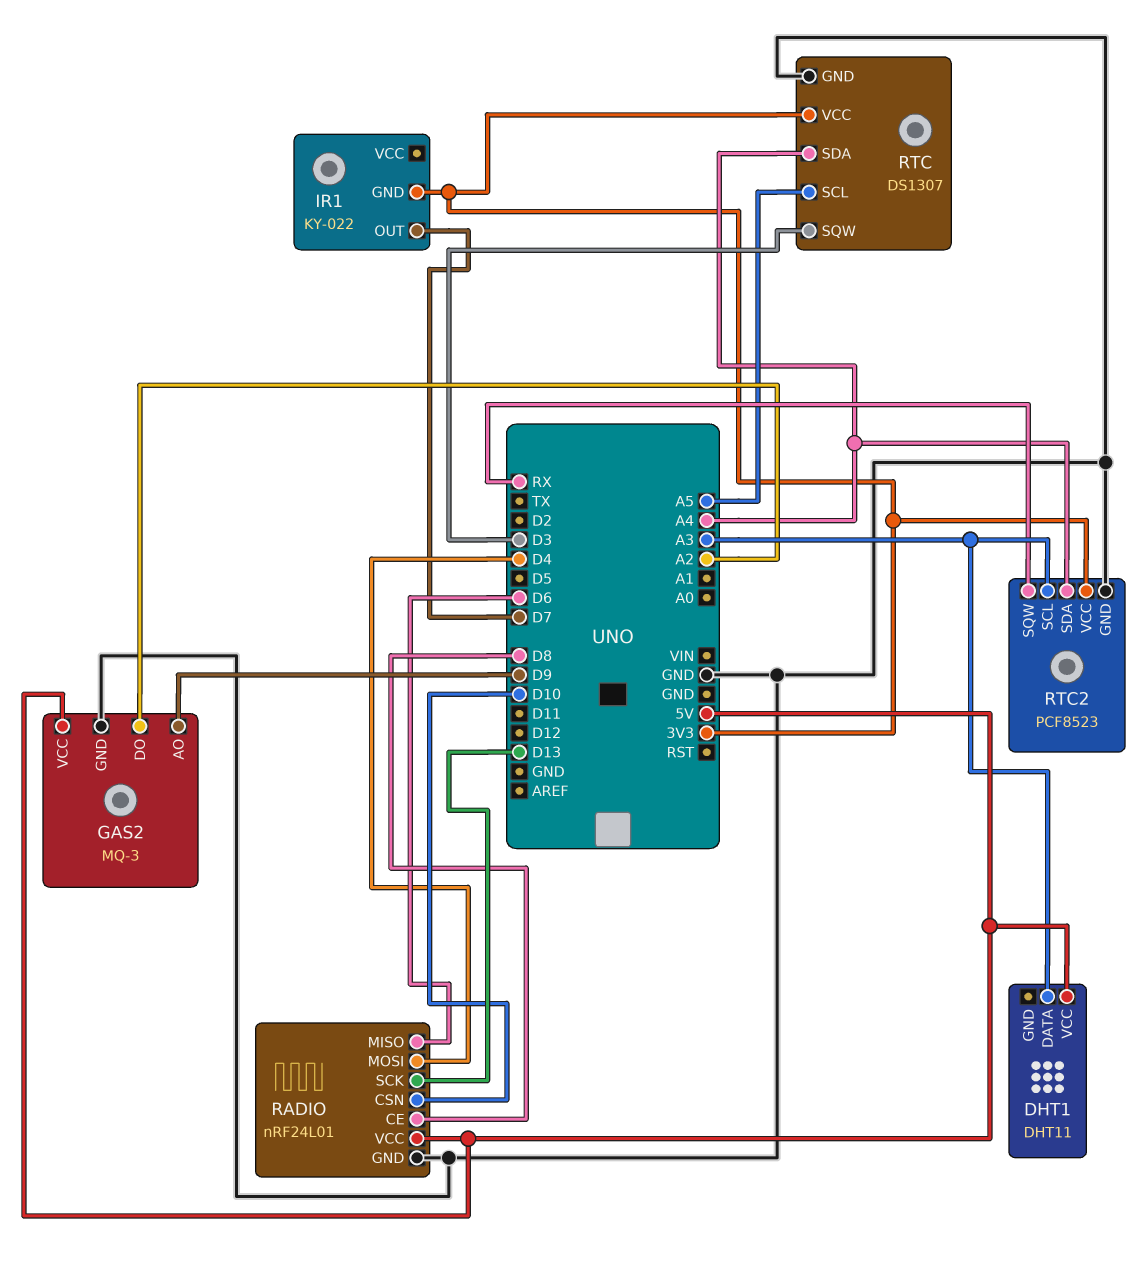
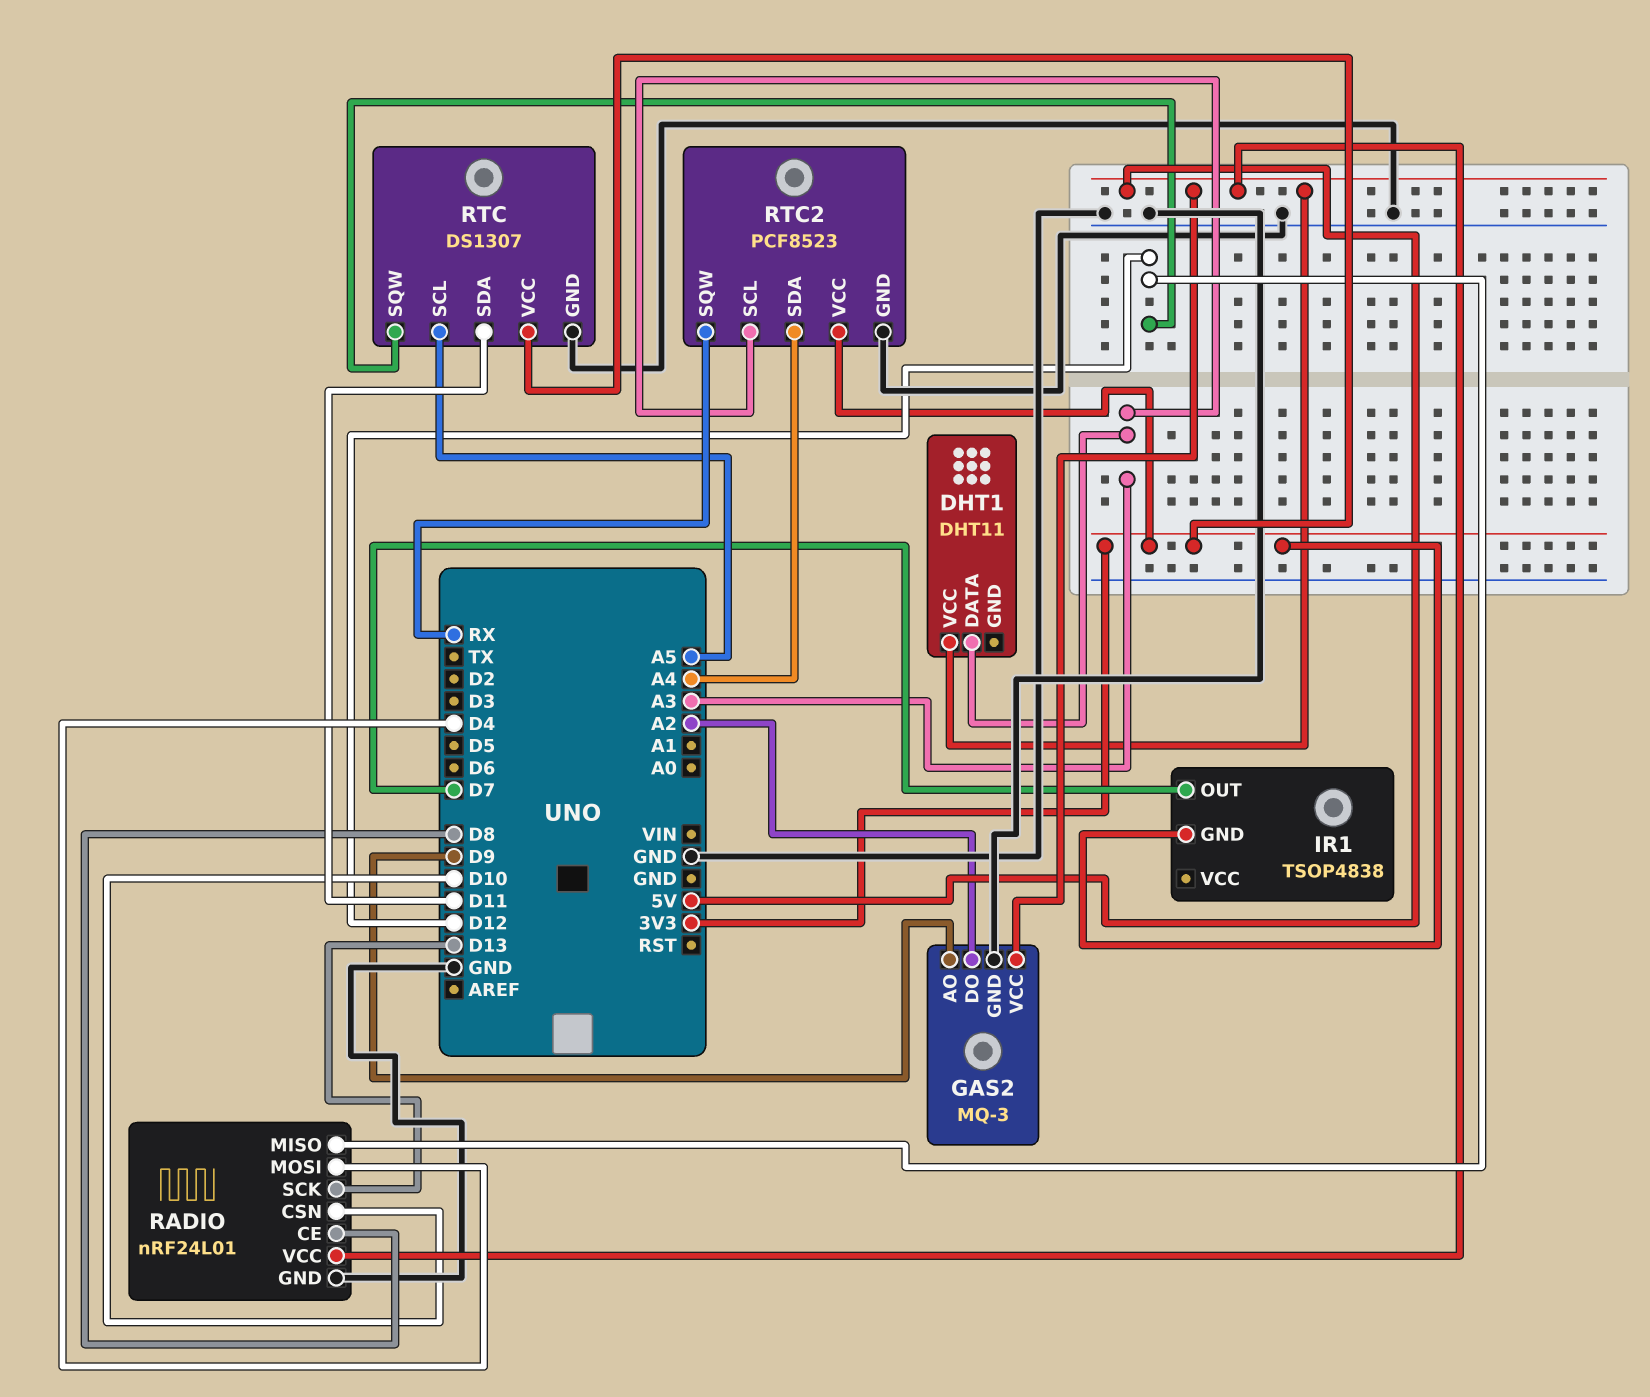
IR1: KY-022 -> TSOP4838
RADIO pin MISO: D6 -> D12
RTC pin SDA: A4 -> D11
RTC pin SQW: D3 -> D12

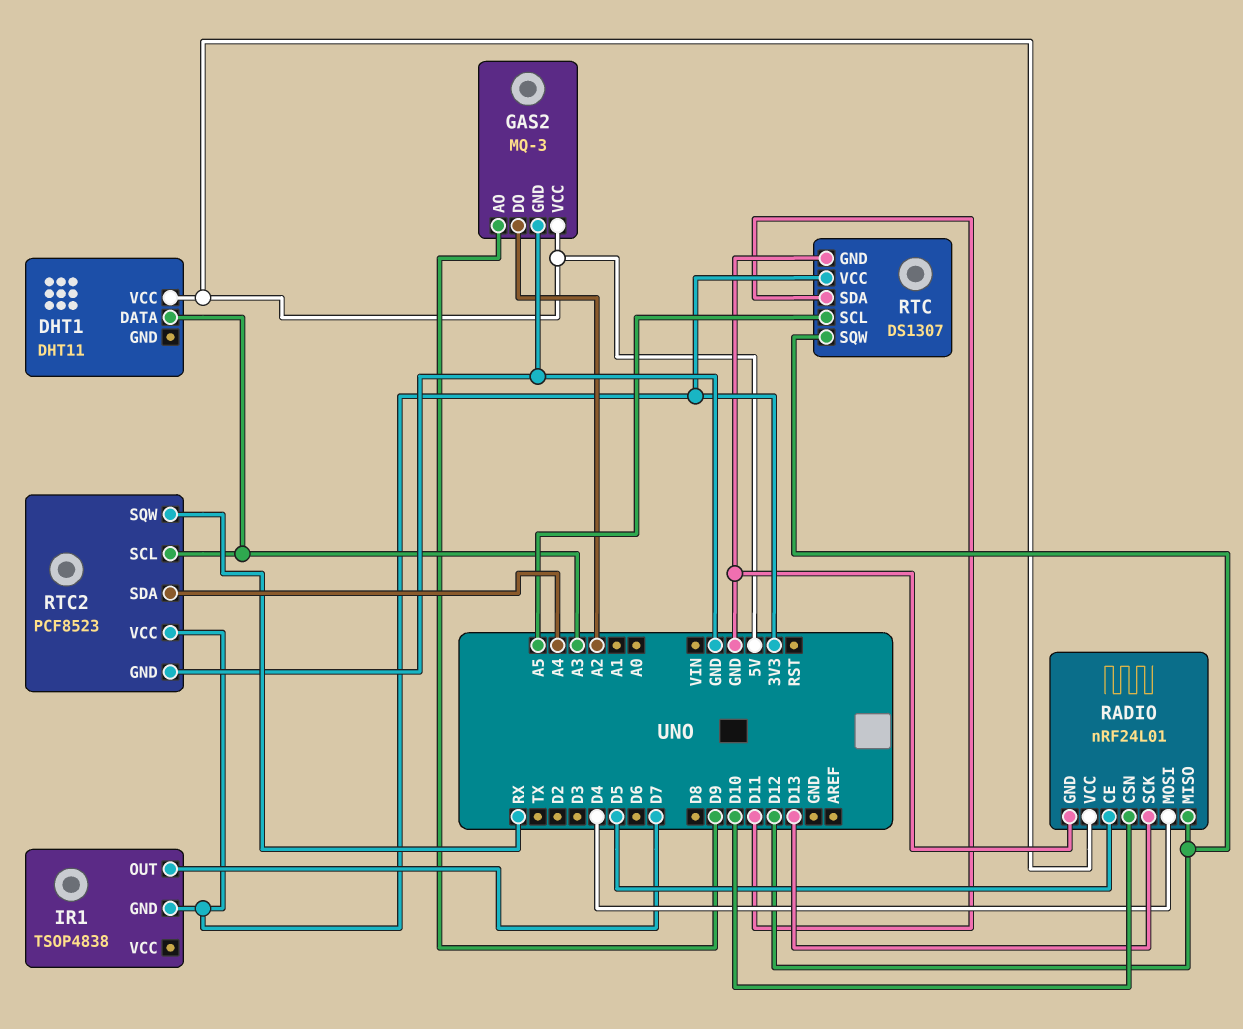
RADIO pin CE: D8 -> D5

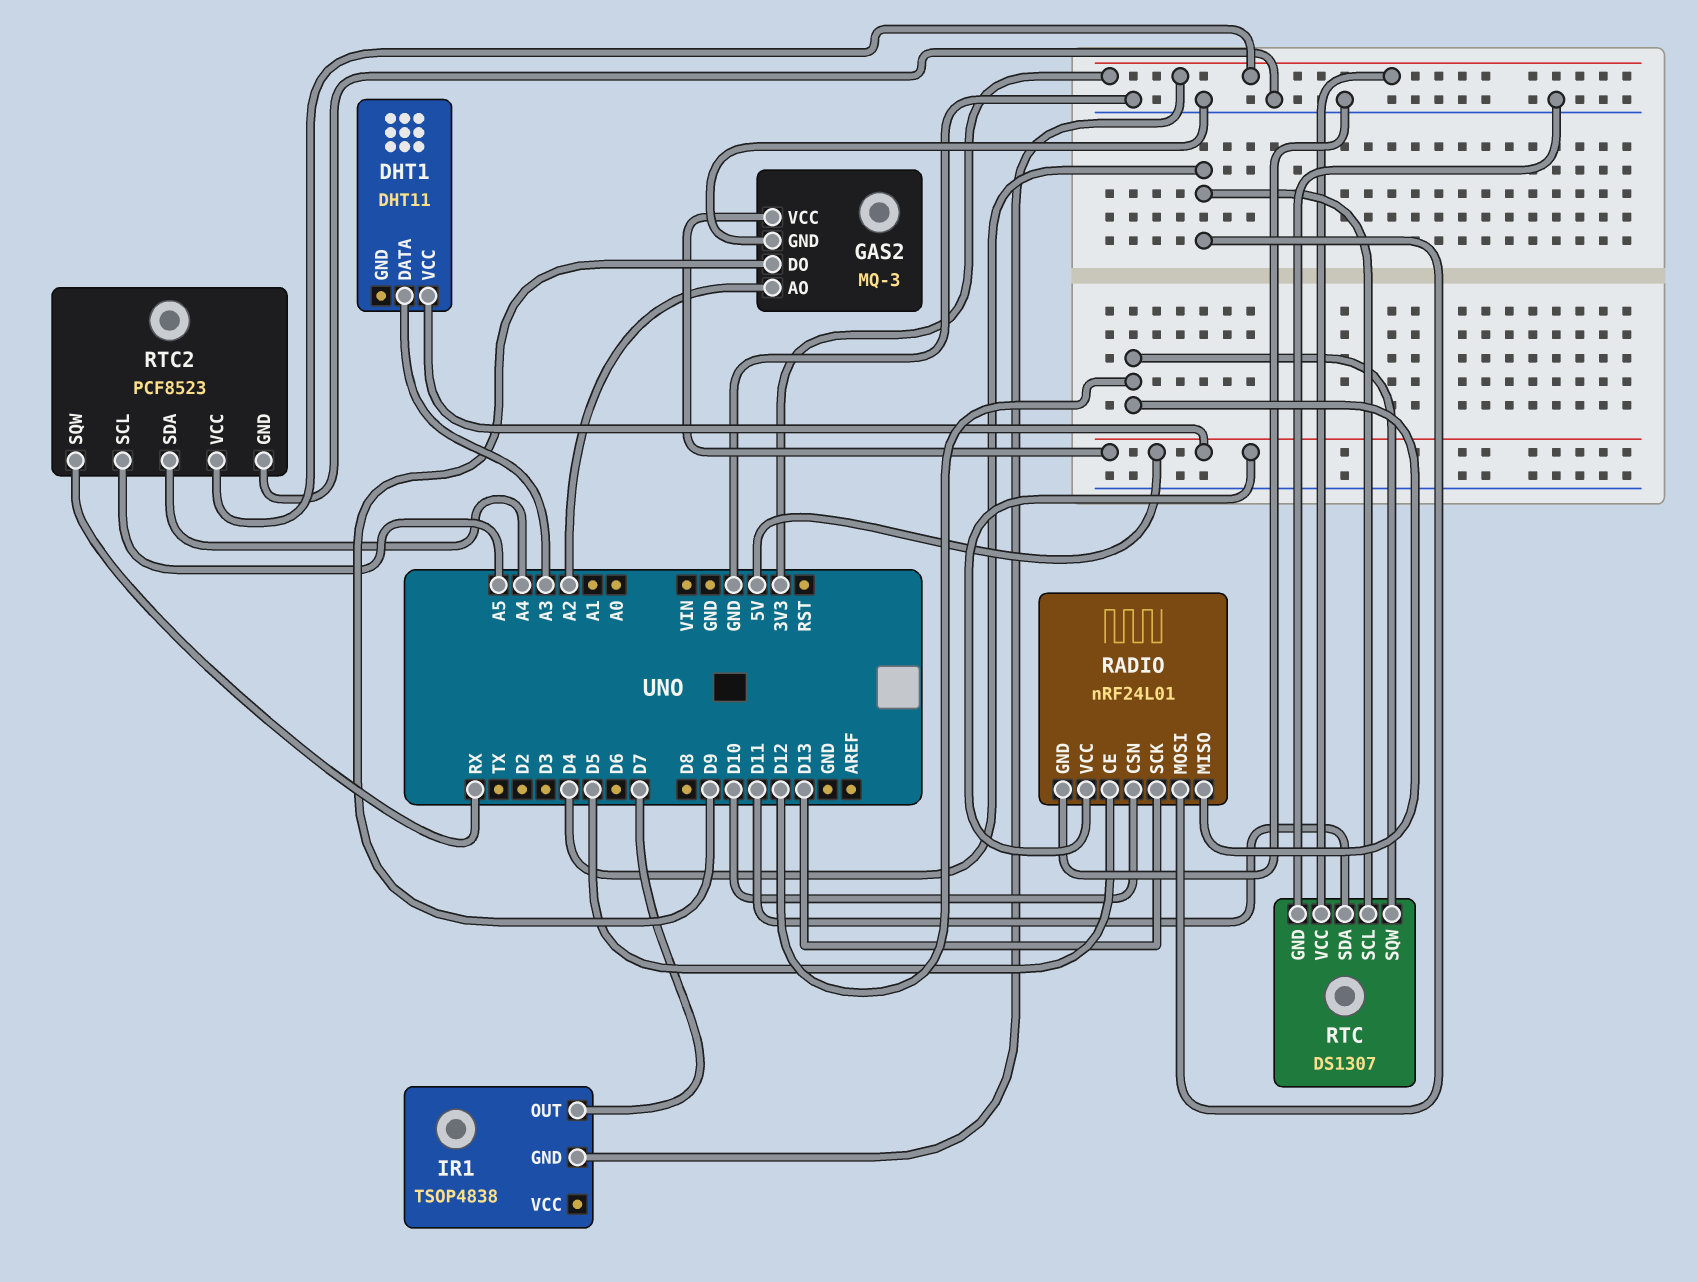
GAS2 pin AO: D9 -> A2
GAS2 pin DO: A2 -> D9
RTC pin SCL: A5 -> D4
RTC2 pin SCL: A3 -> A5

